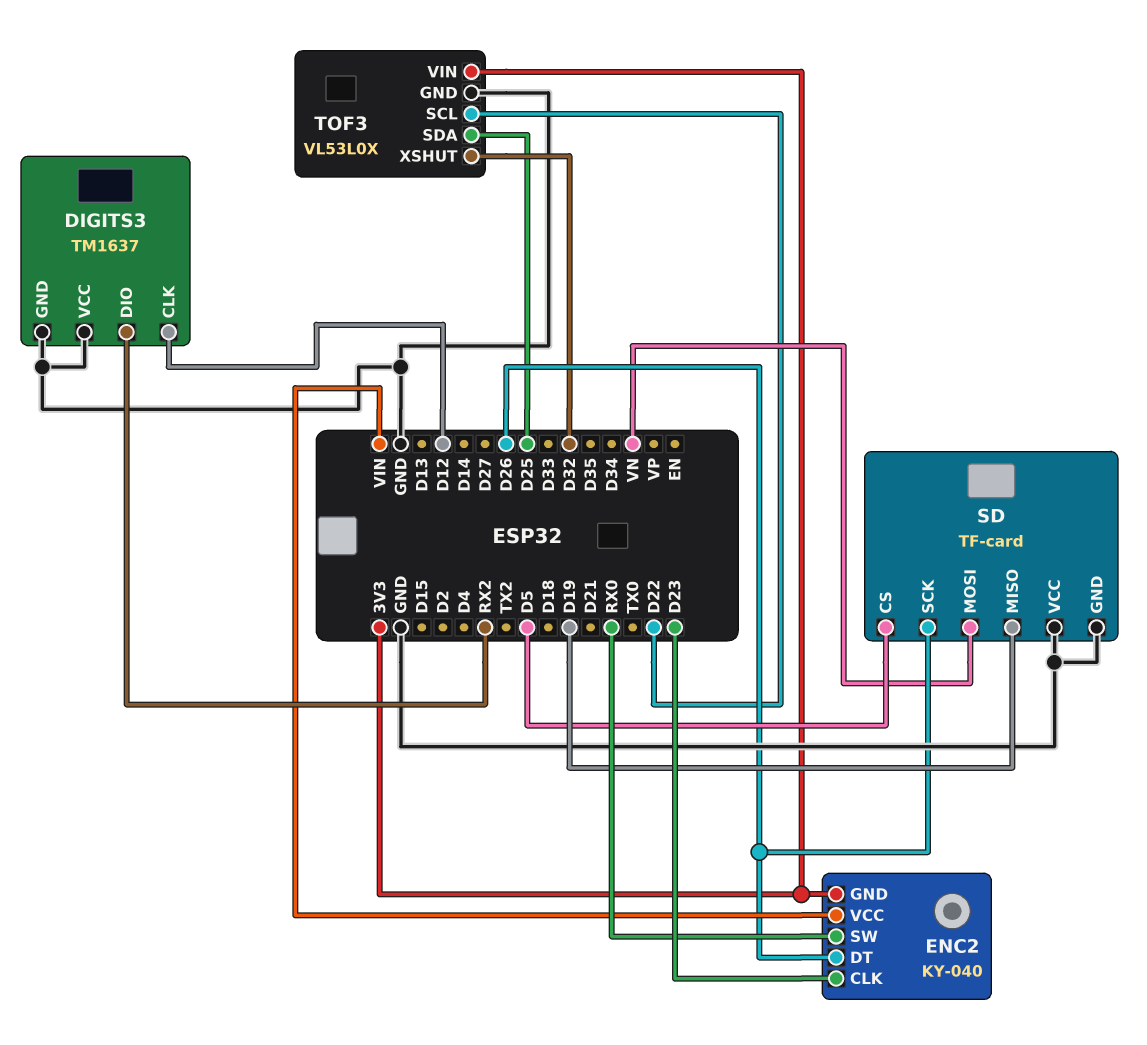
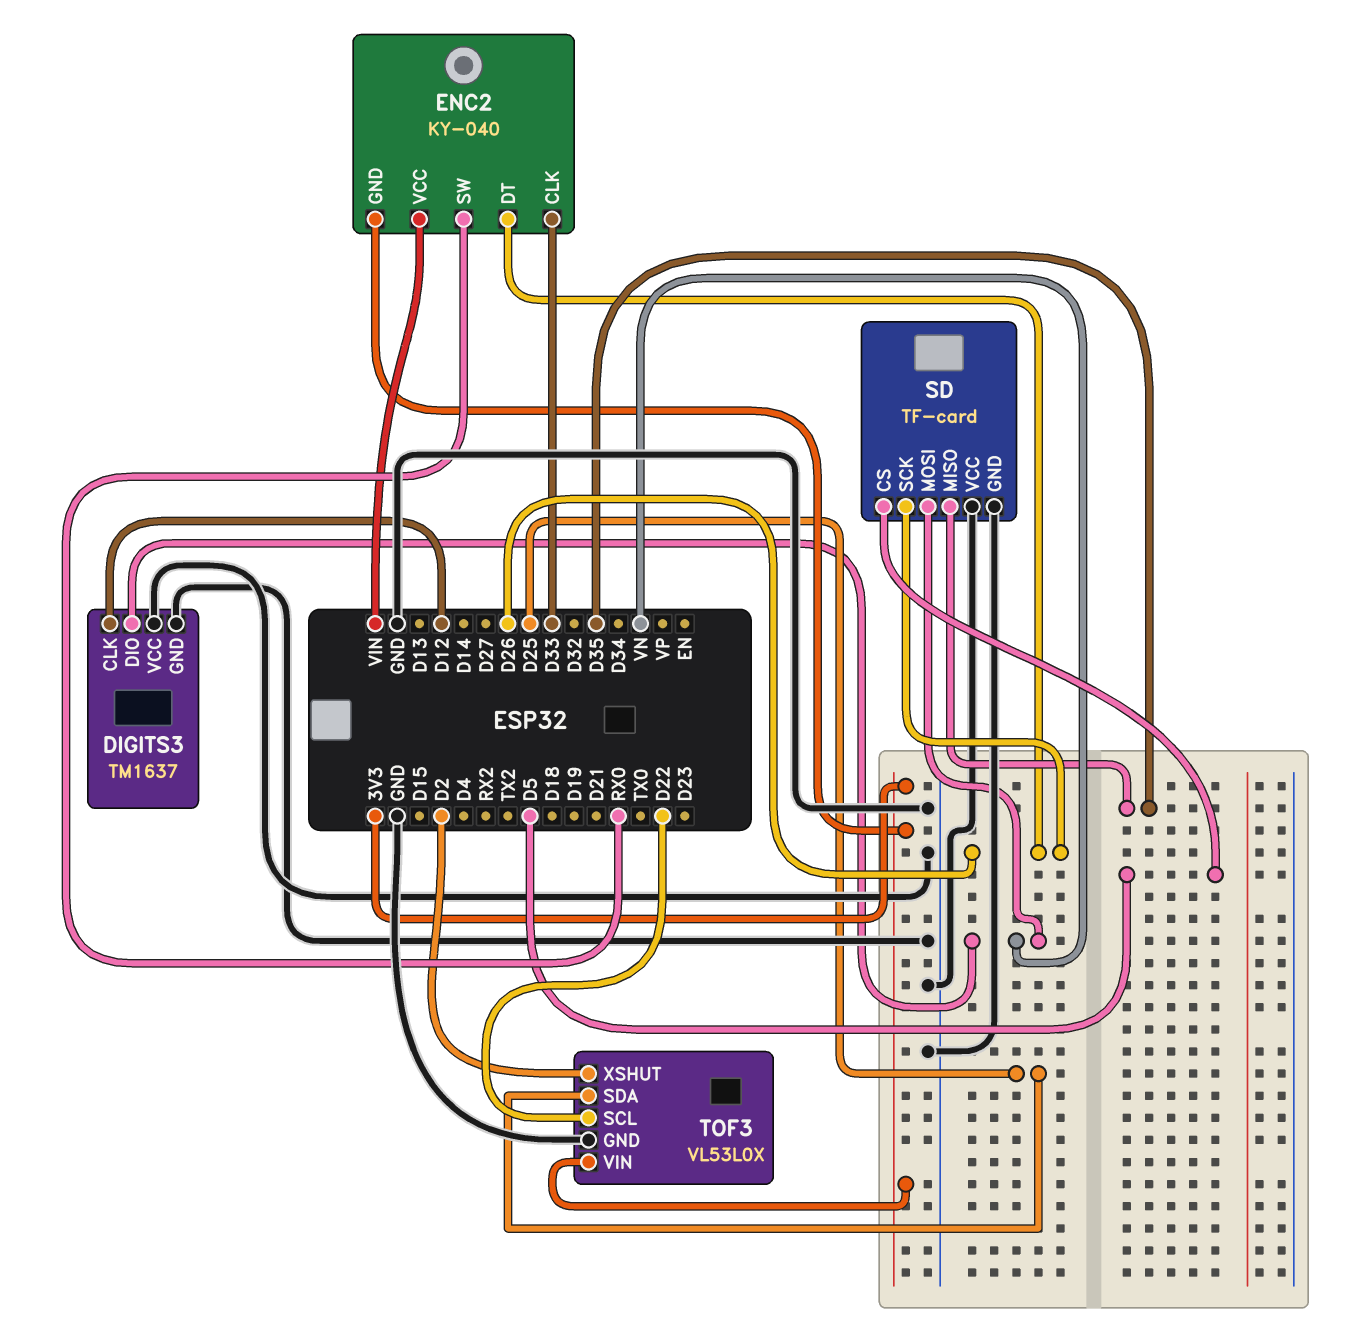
DIGITS3 pin DIO: RX2 -> VN
ENC2 pin CLK: D23 -> D33
SD pin MISO: D19 -> D35
TOF3 pin XSHUT: D32 -> D2

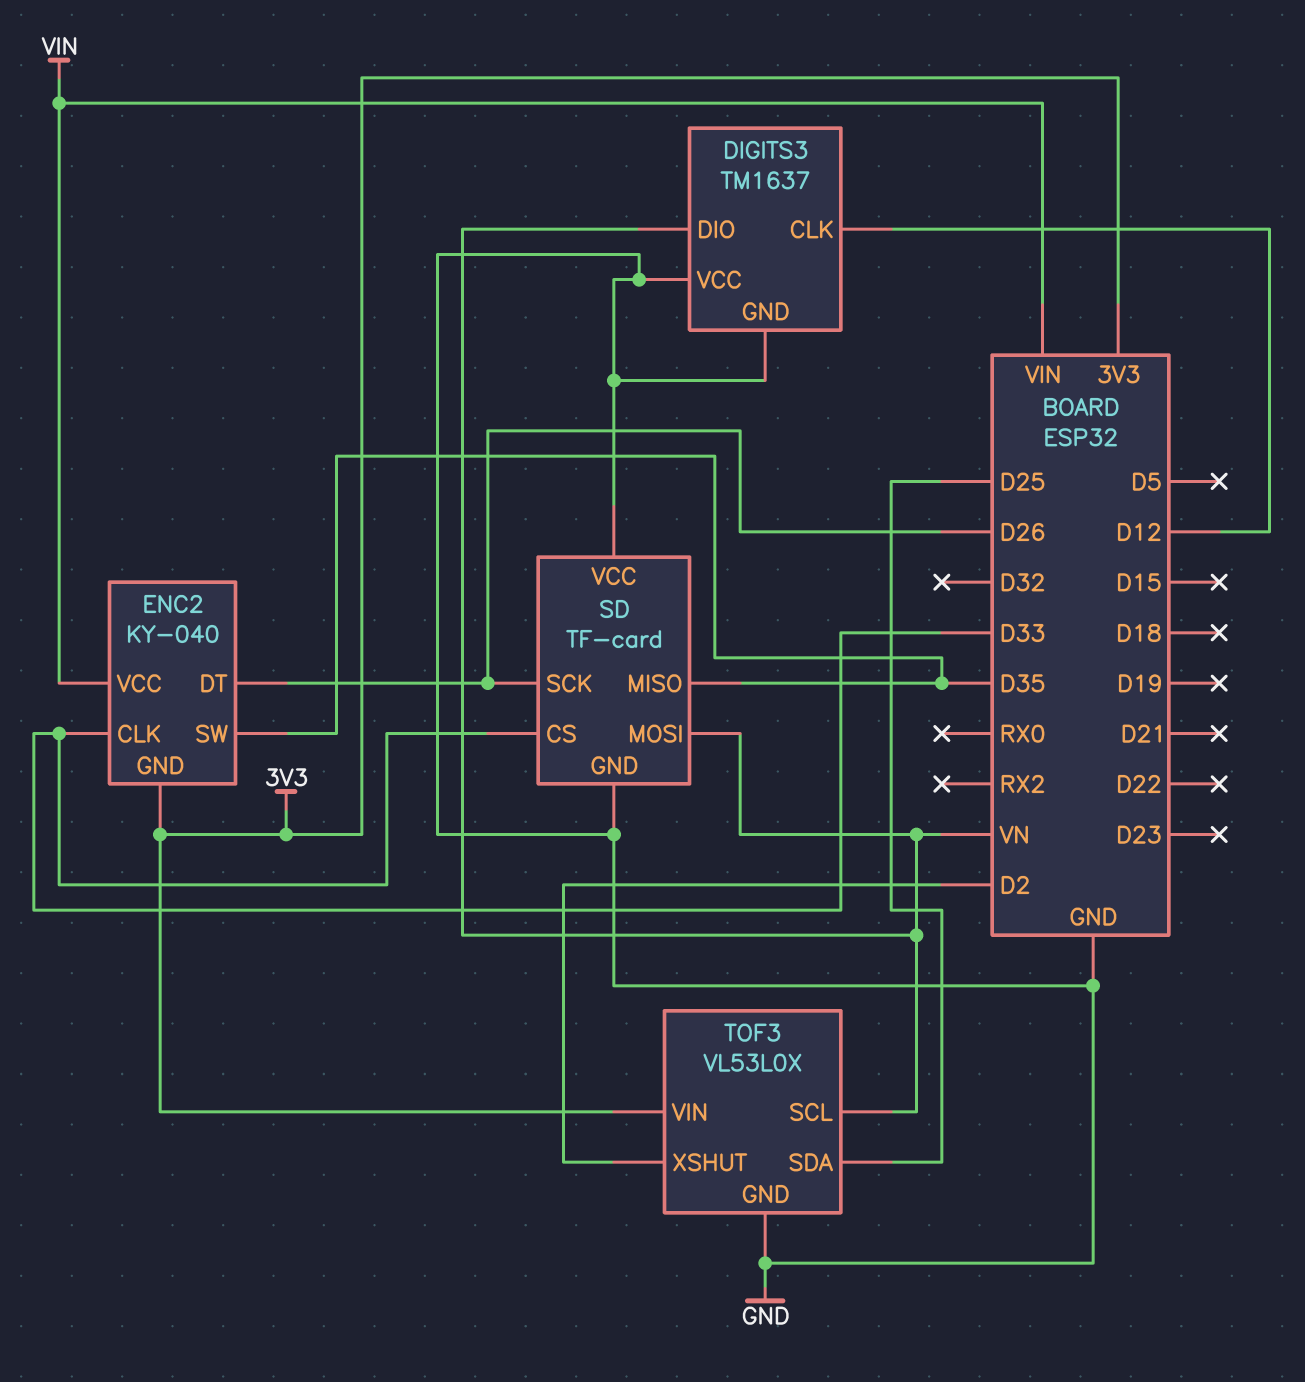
ENC2 pin SW: RX0 -> D35
SD pin CS: D5 -> D33
TOF3 pin SCL: D22 -> VN

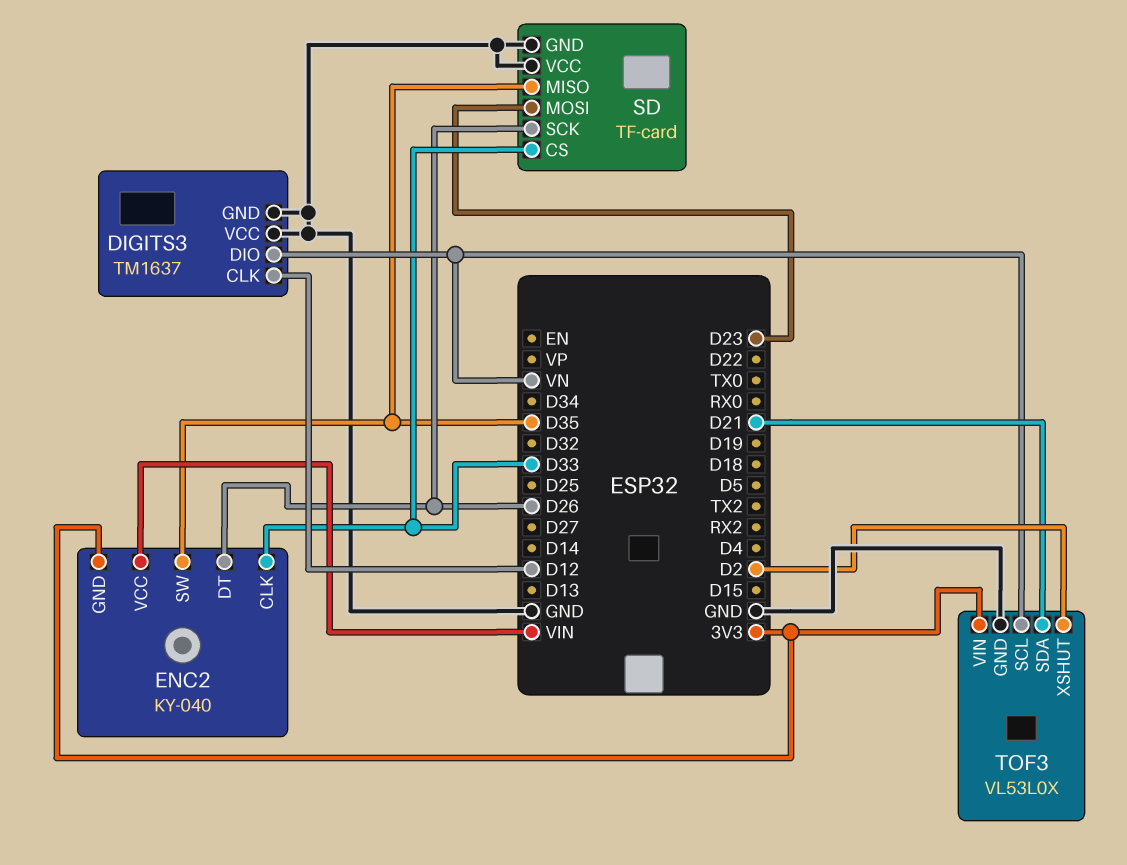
SD pin MOSI: VN -> D23
TOF3 pin SDA: D25 -> D21

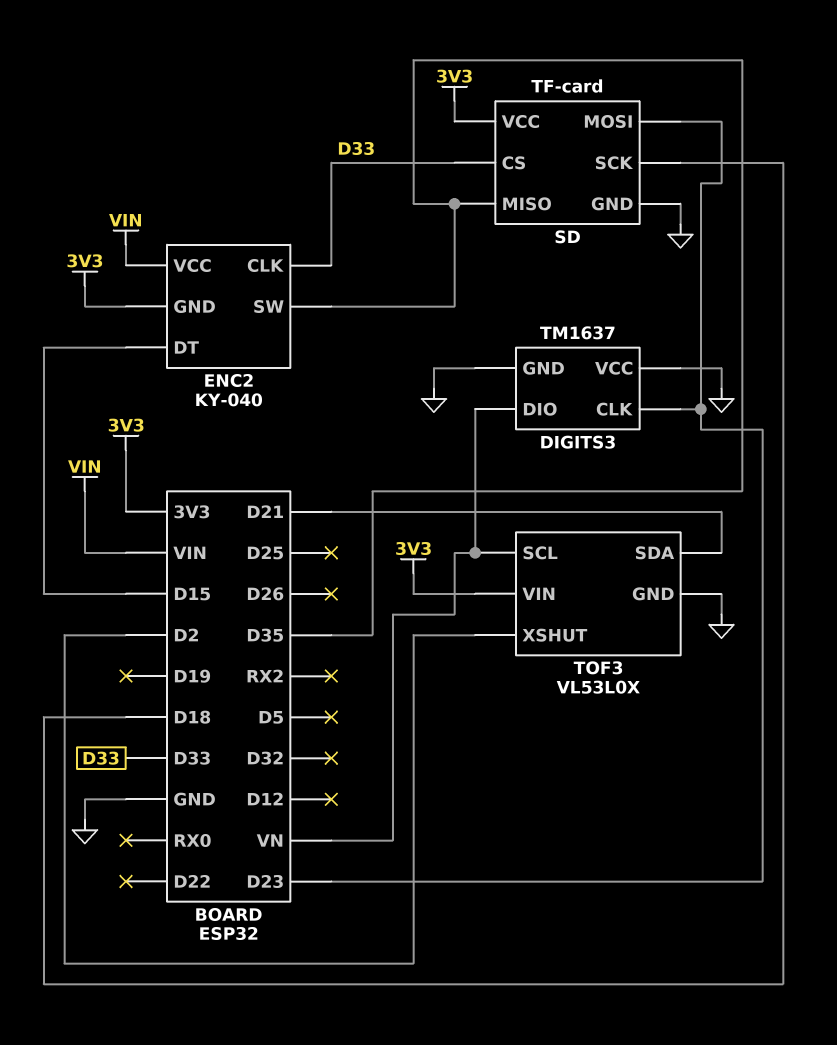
DIGITS3 pin CLK: D12 -> D23
ENC2 pin DT: D26 -> D15
SD pin SCK: D26 -> D18
SD pin VCC: GND -> 3V3

